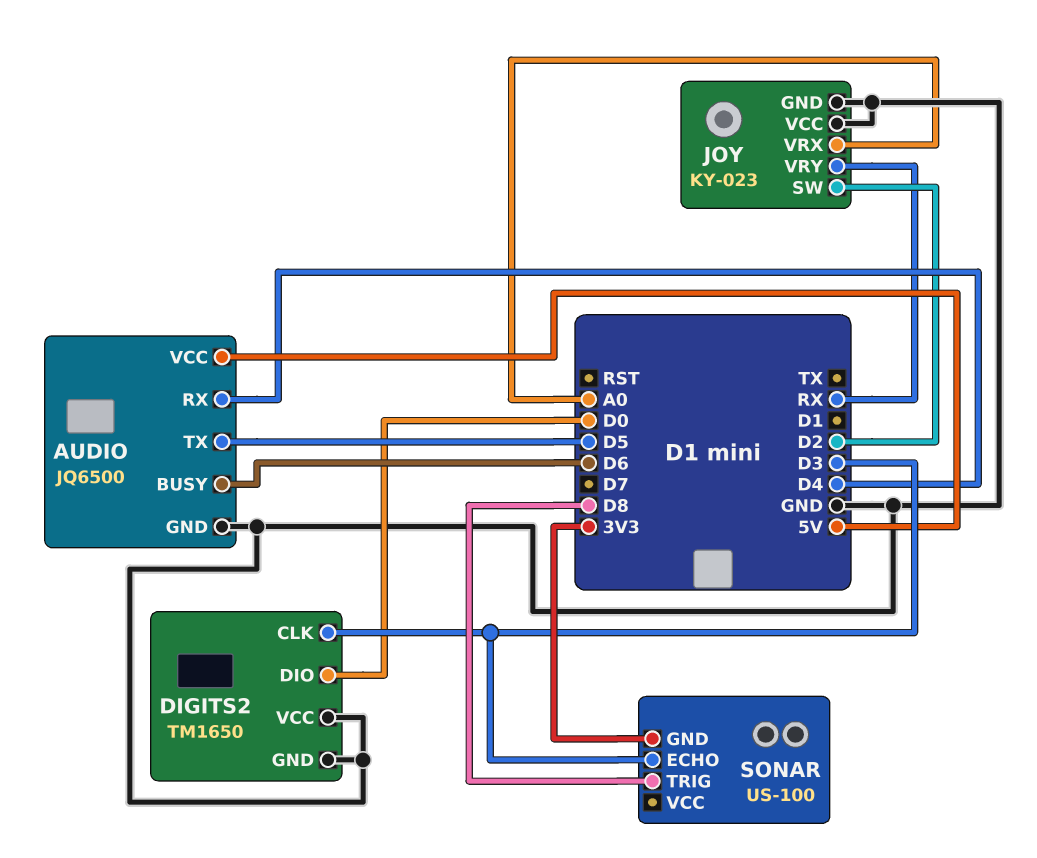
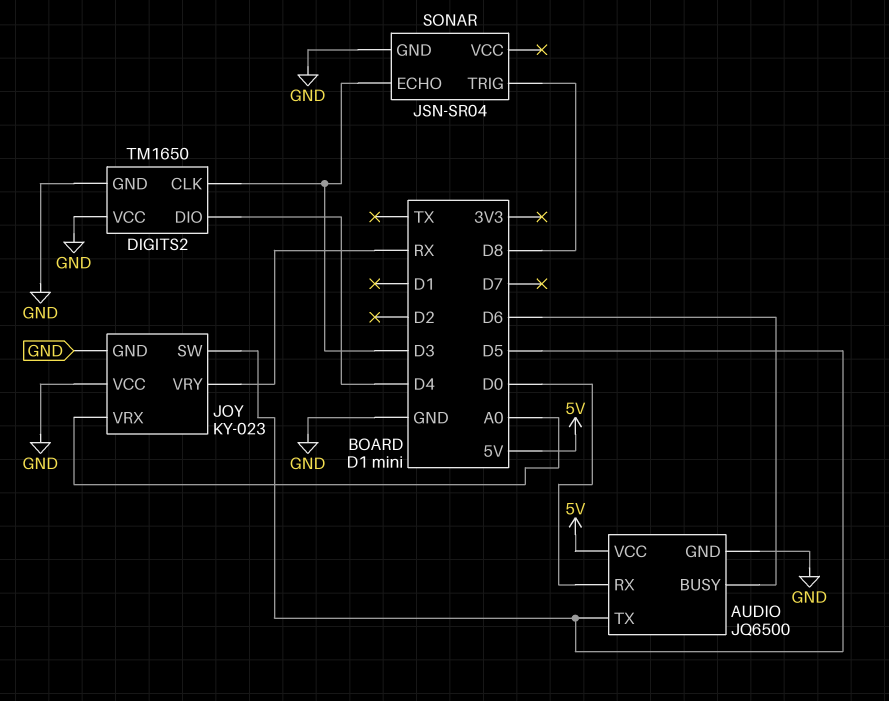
AUDIO pin RX: D4 -> D0
DIGITS2 pin DIO: D0 -> D4
JOY pin SW: D2 -> D5
SONAR: US-100 -> JSN-SR04
SONAR pin GND: 3V3 -> GND

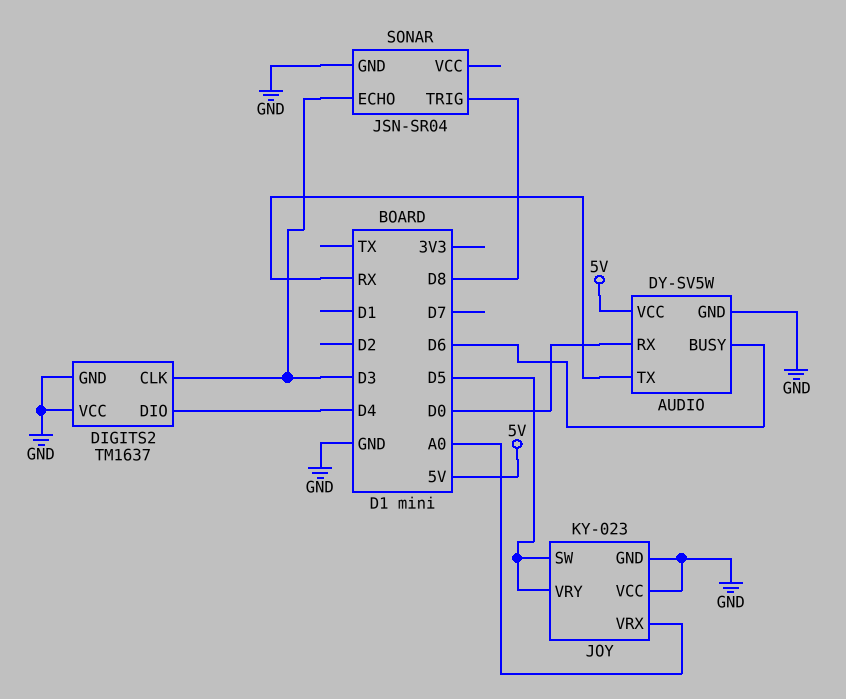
AUDIO: JQ6500 -> DY-SV5W
AUDIO pin TX: D5 -> RX
DIGITS2: TM1650 -> TM1637
JOY pin VRY: RX -> D5

